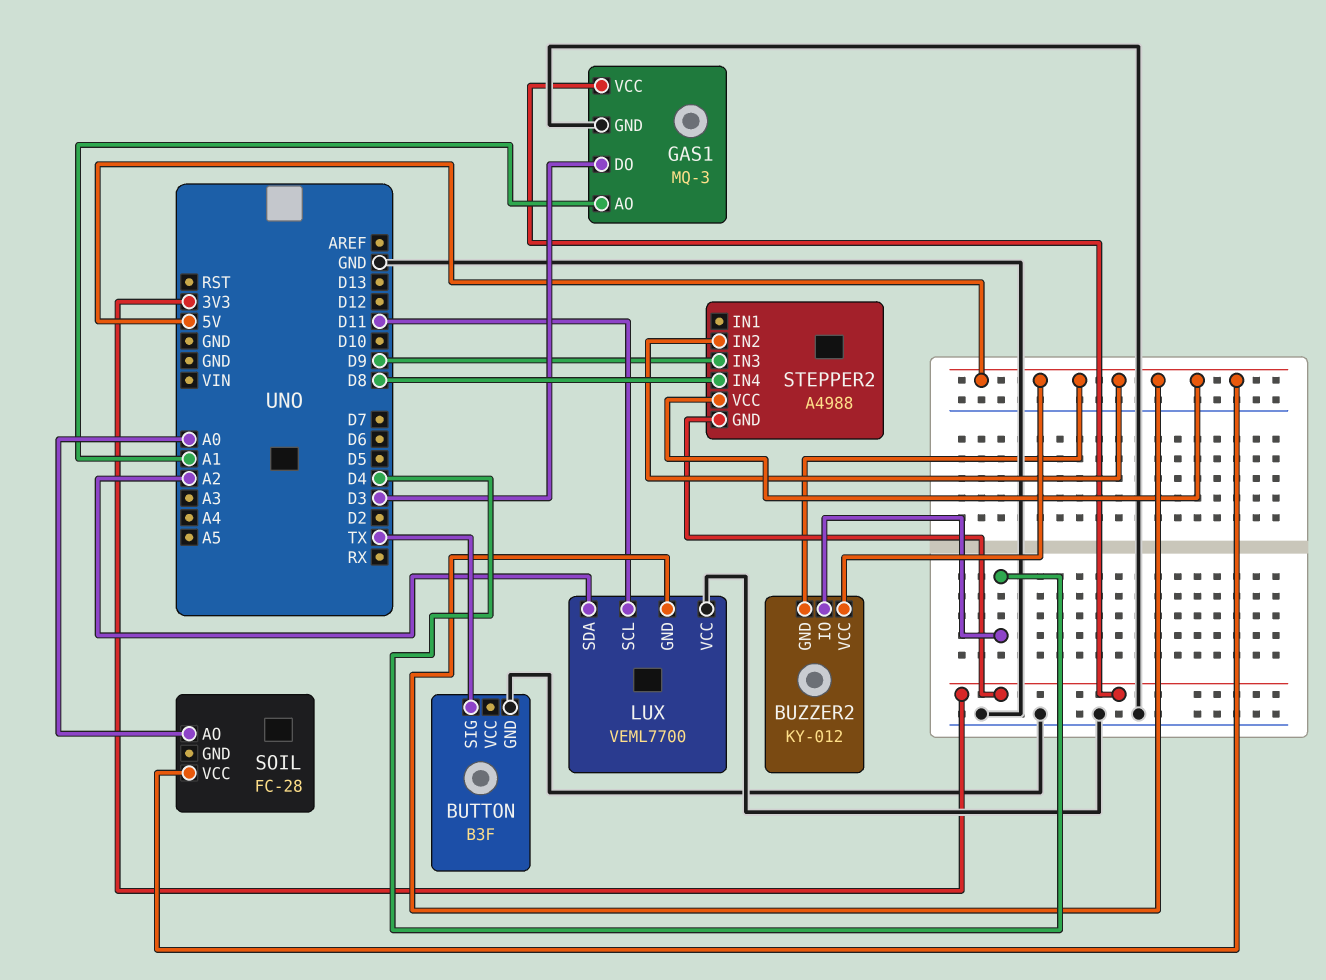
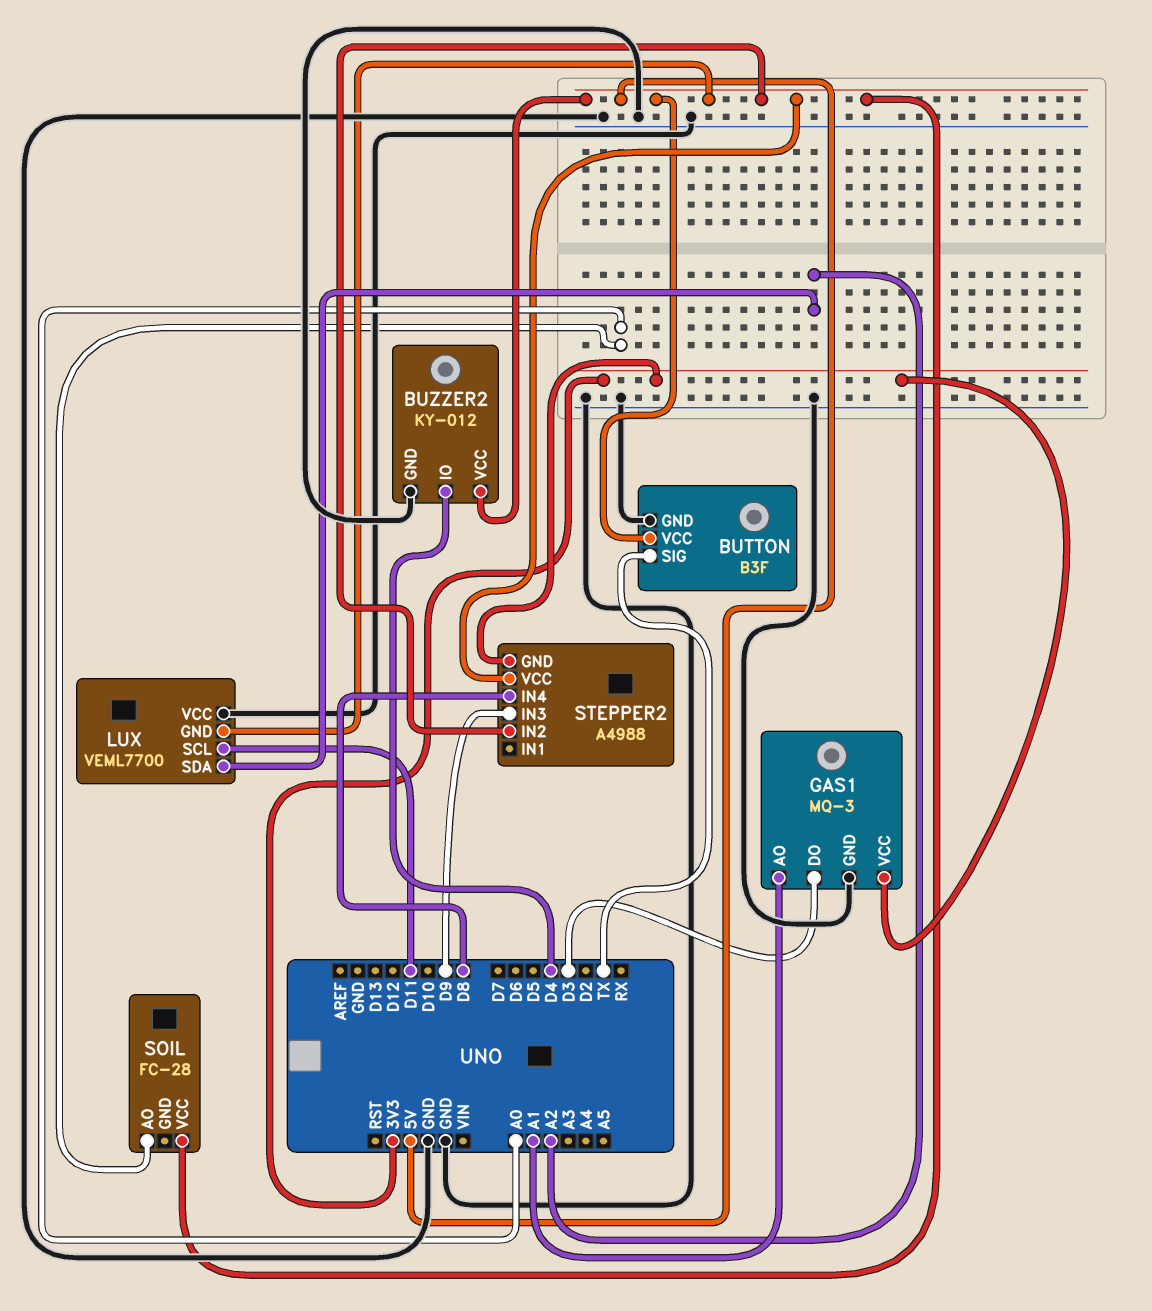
BUTTON pin VCC: none -> 5V
BUZZER2 pin GND: 5V -> GND

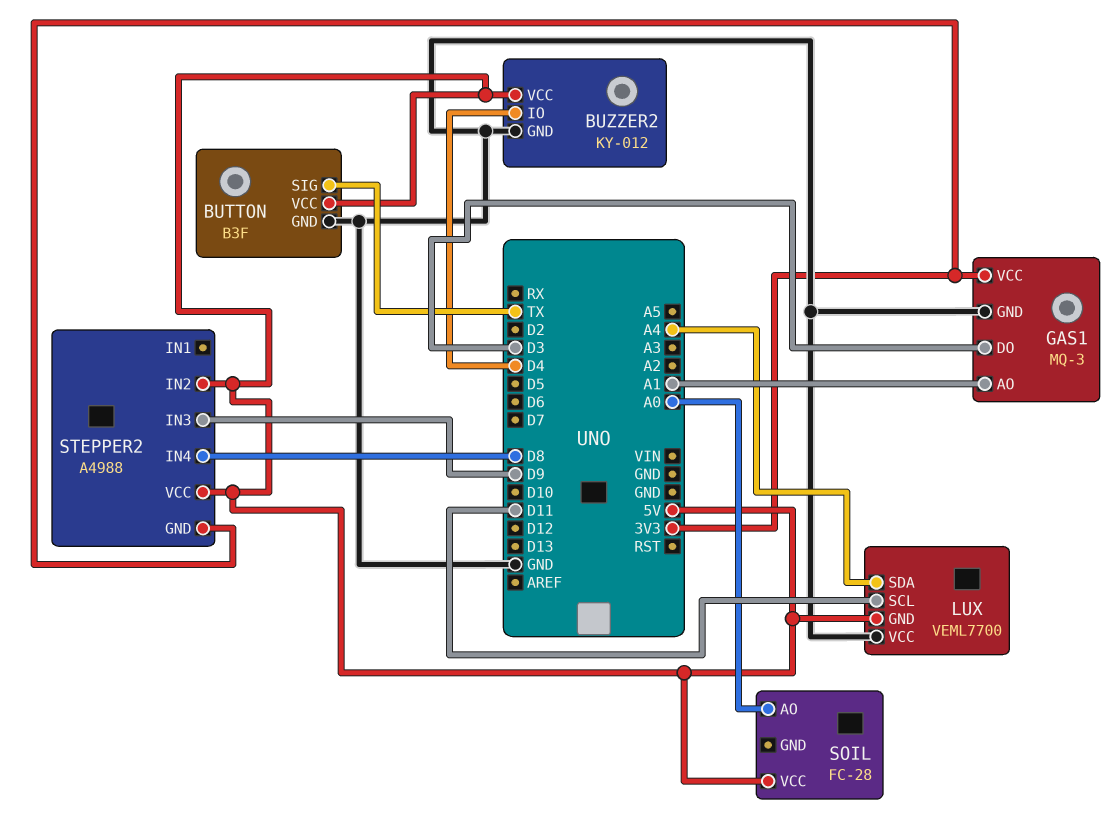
LUX pin SDA: A2 -> A4

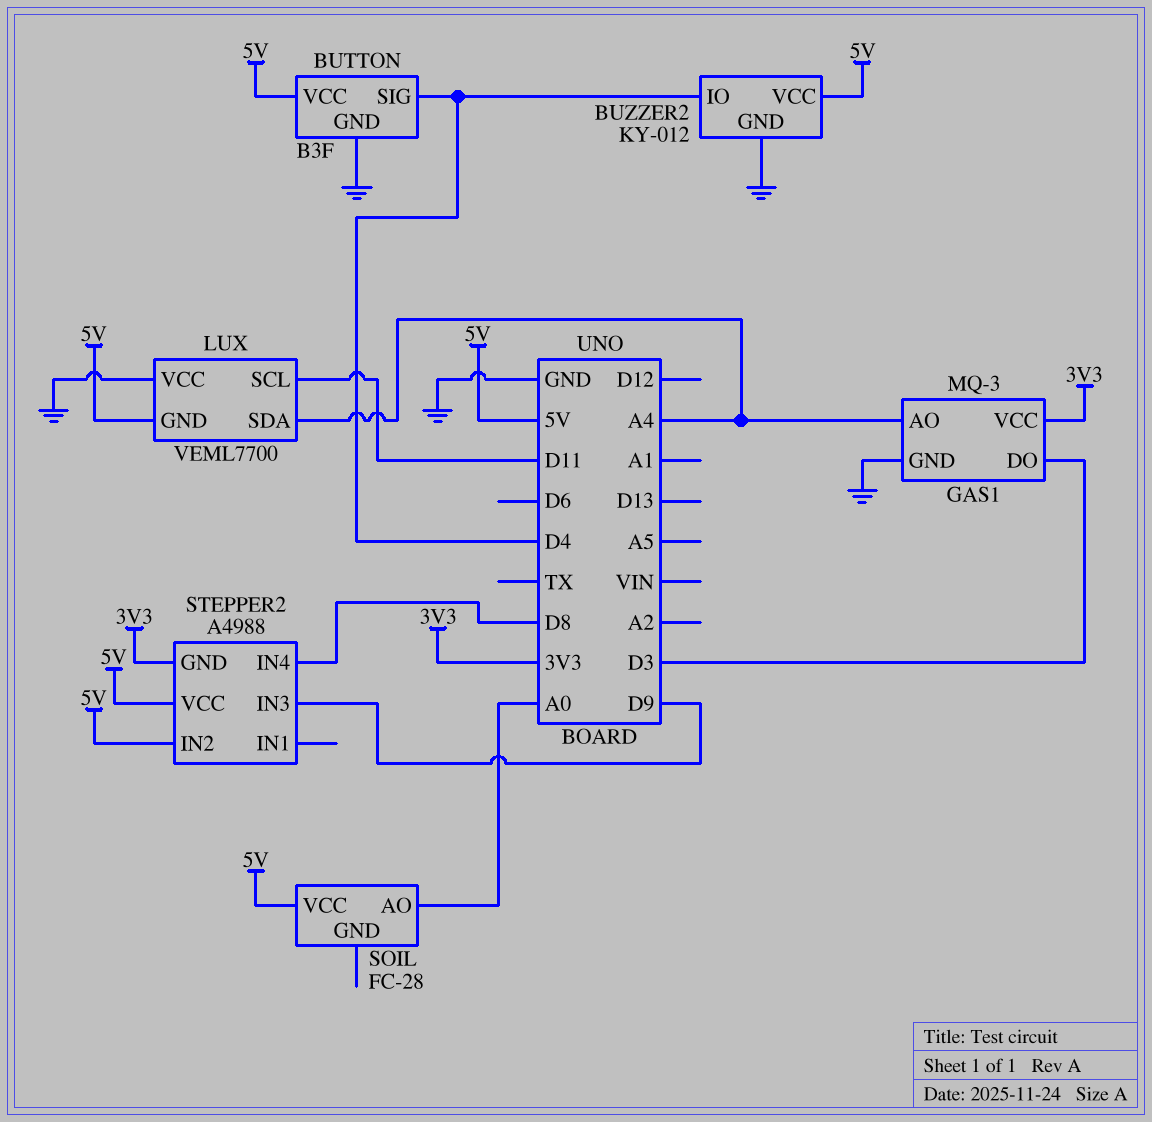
BUTTON pin SIG: TX -> D4
GAS1 pin AO: A1 -> A4

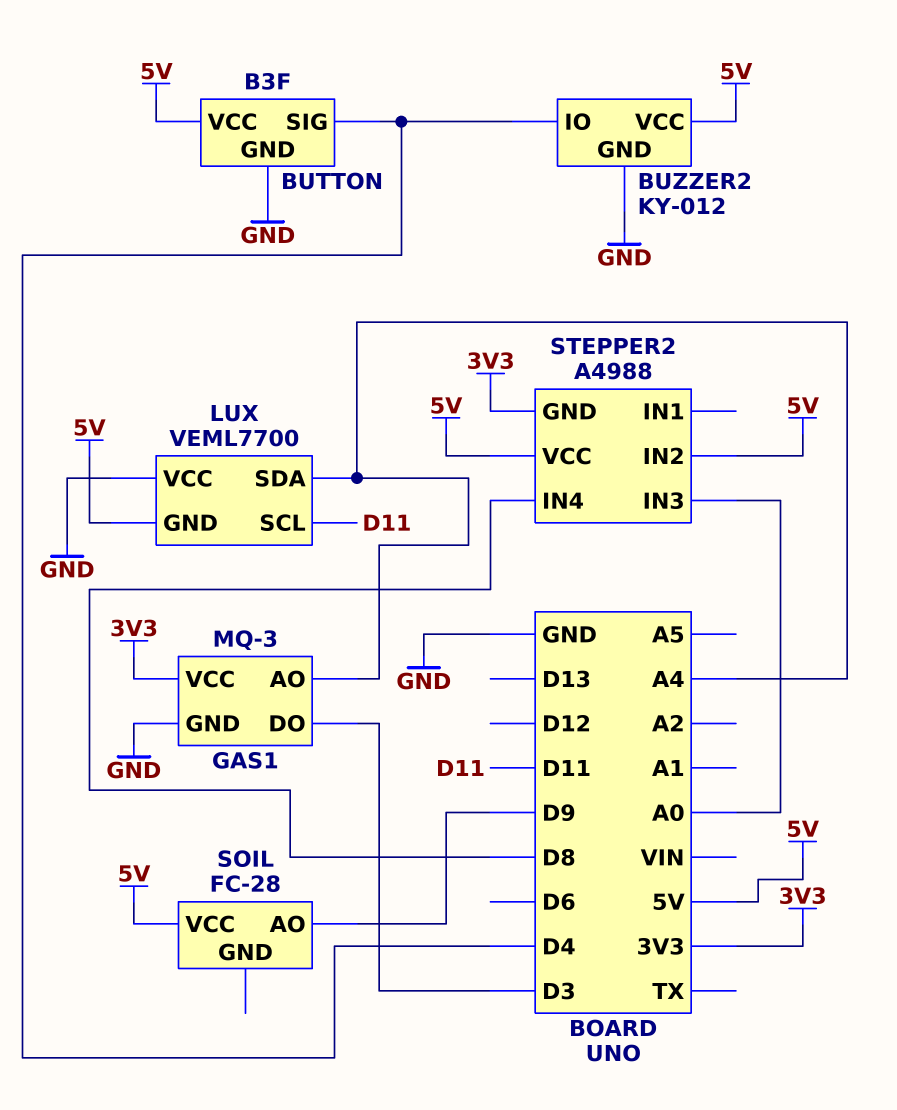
SOIL pin AO: A0 -> D9
STEPPER2 pin IN3: D9 -> A0

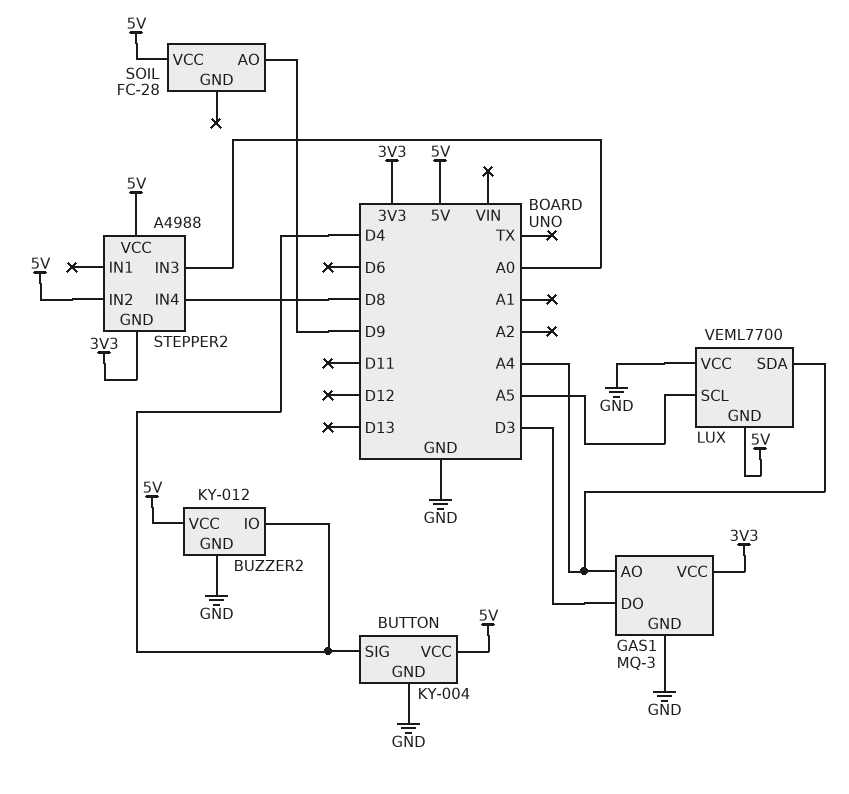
BUTTON: B3F -> KY-004
LUX pin SCL: D11 -> A5

